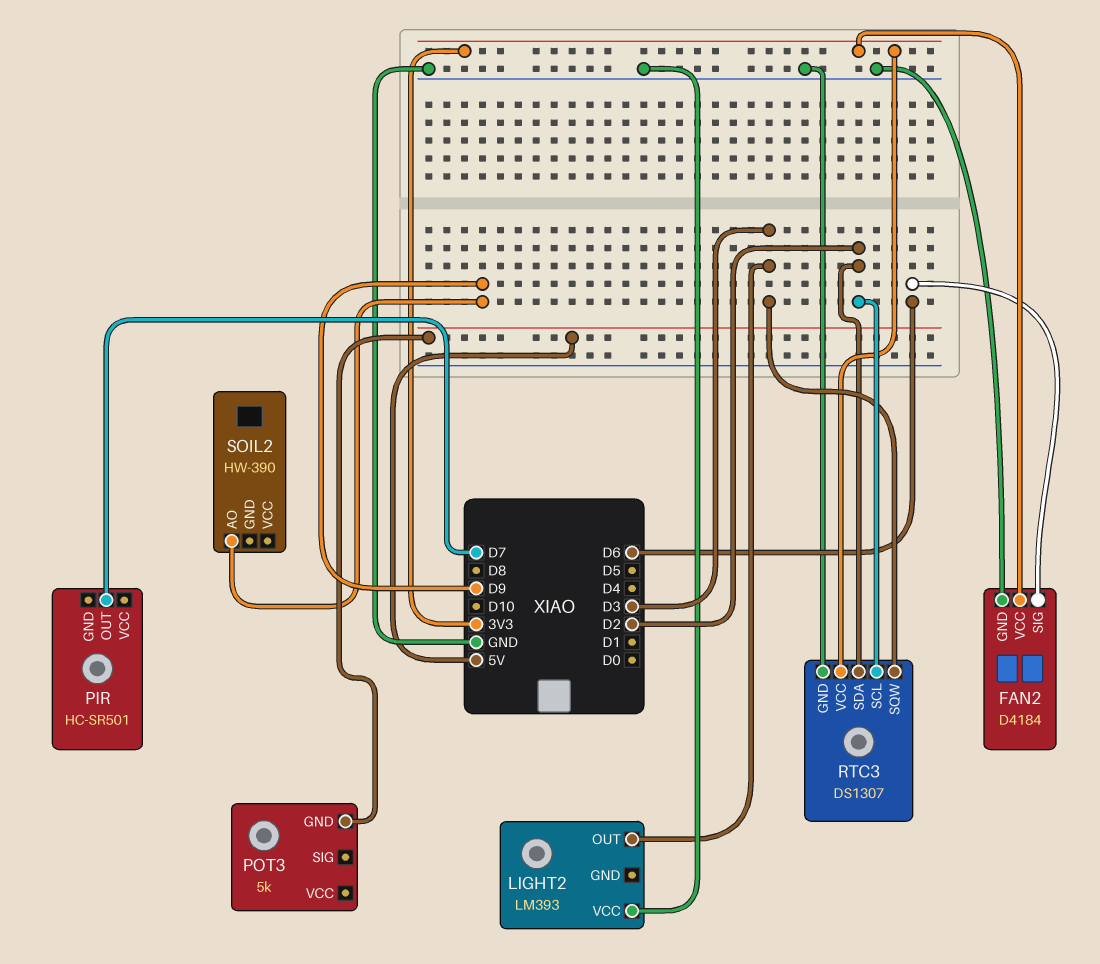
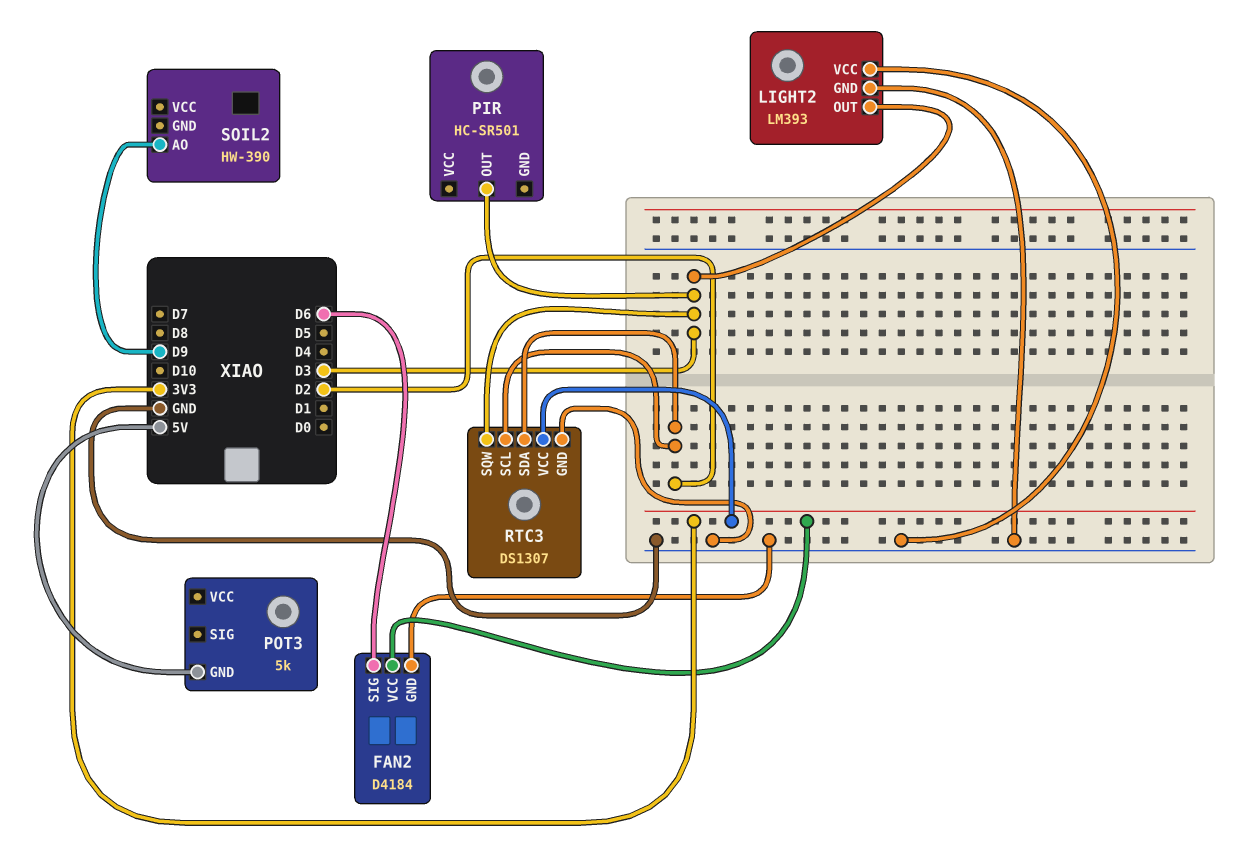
LIGHT2 pin GND: none -> GND
PIR pin OUT: D7 -> D3

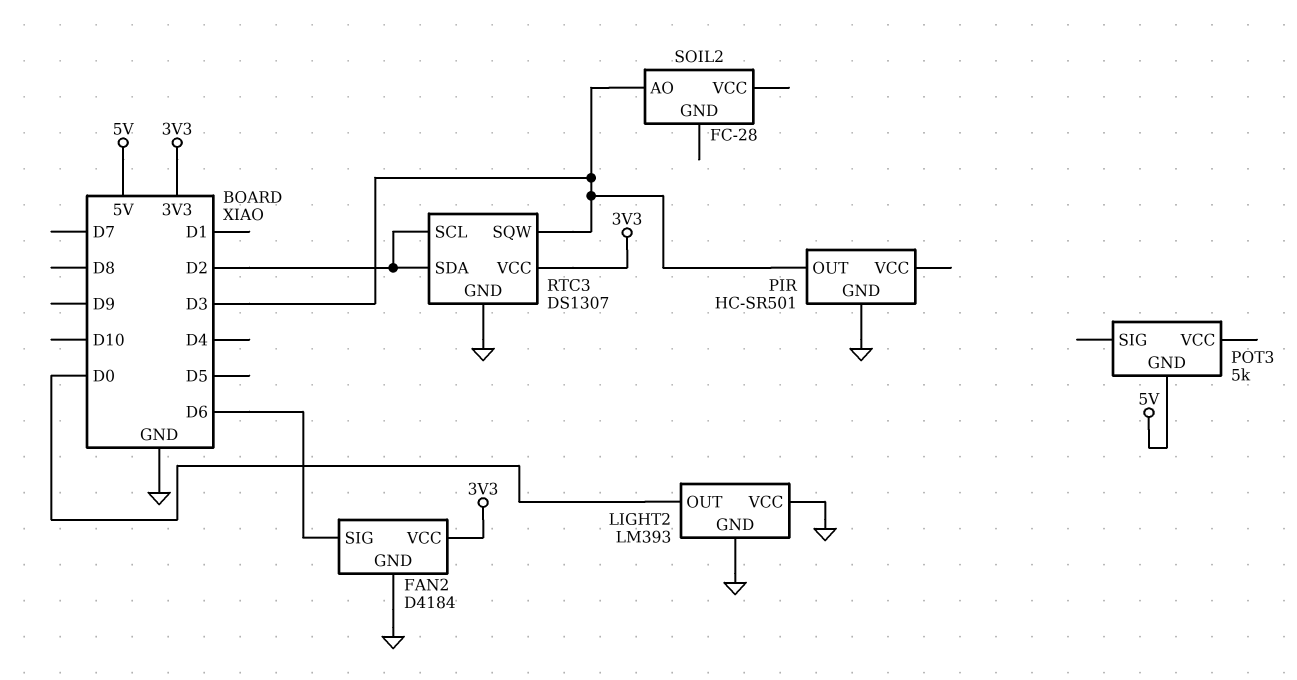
LIGHT2 pin OUT: D3 -> D0
PIR pin GND: none -> GND
SOIL2: HW-390 -> FC-28
SOIL2 pin AO: D9 -> D3

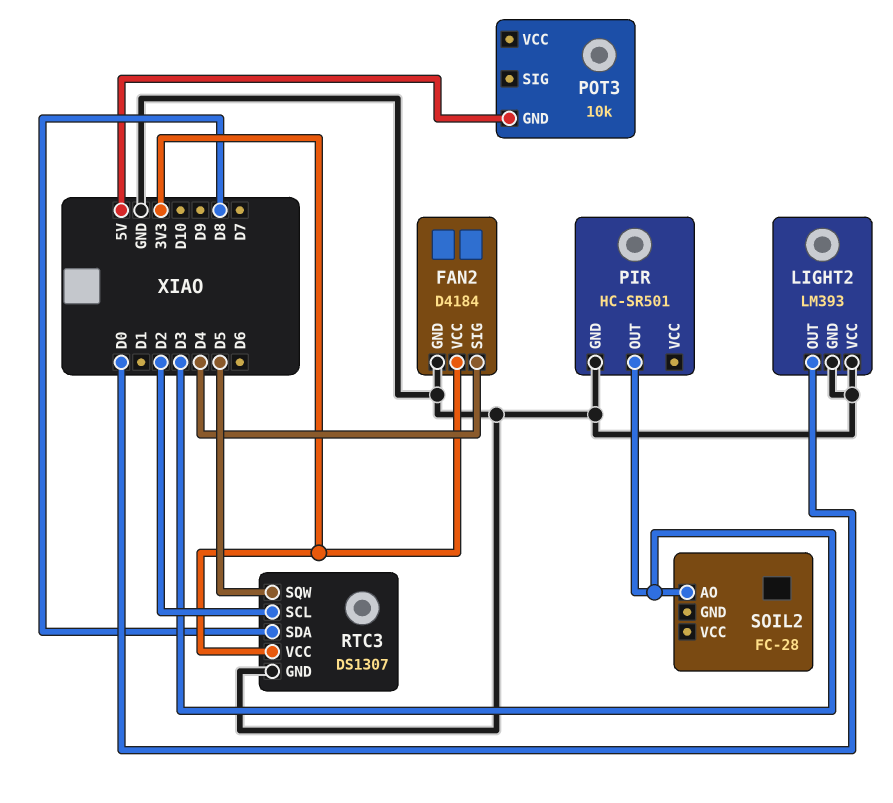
FAN2 pin SIG: D6 -> D4
POT3: 5k -> 10k
RTC3 pin SDA: D2 -> D8
RTC3 pin SQW: D3 -> D5

